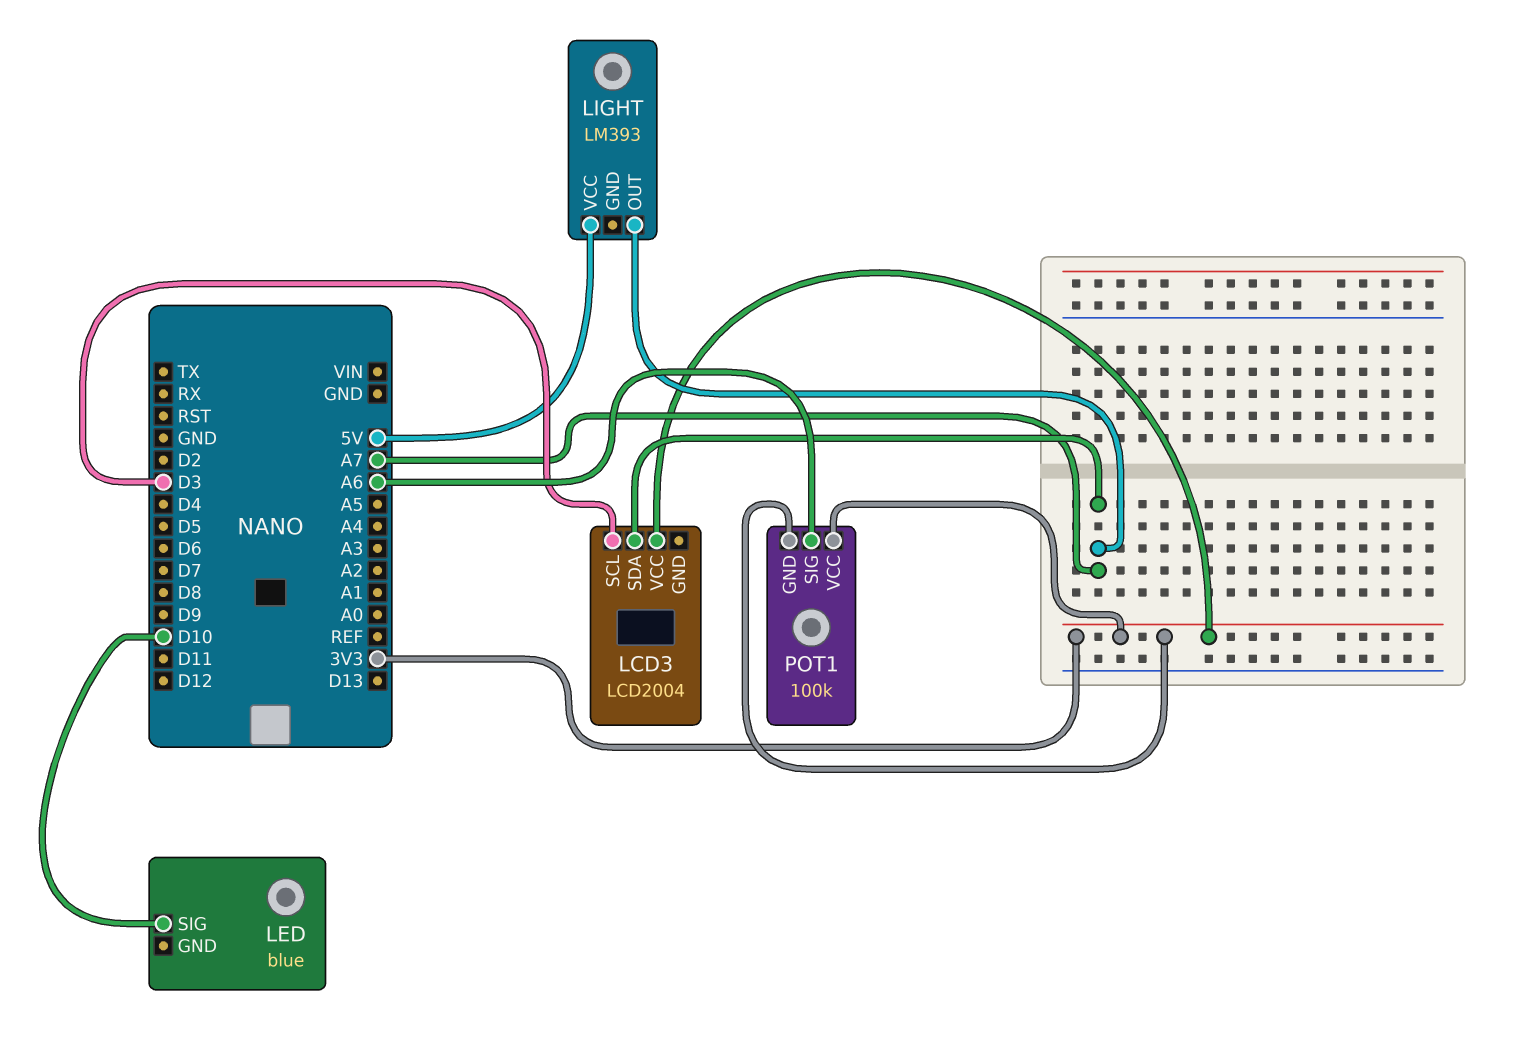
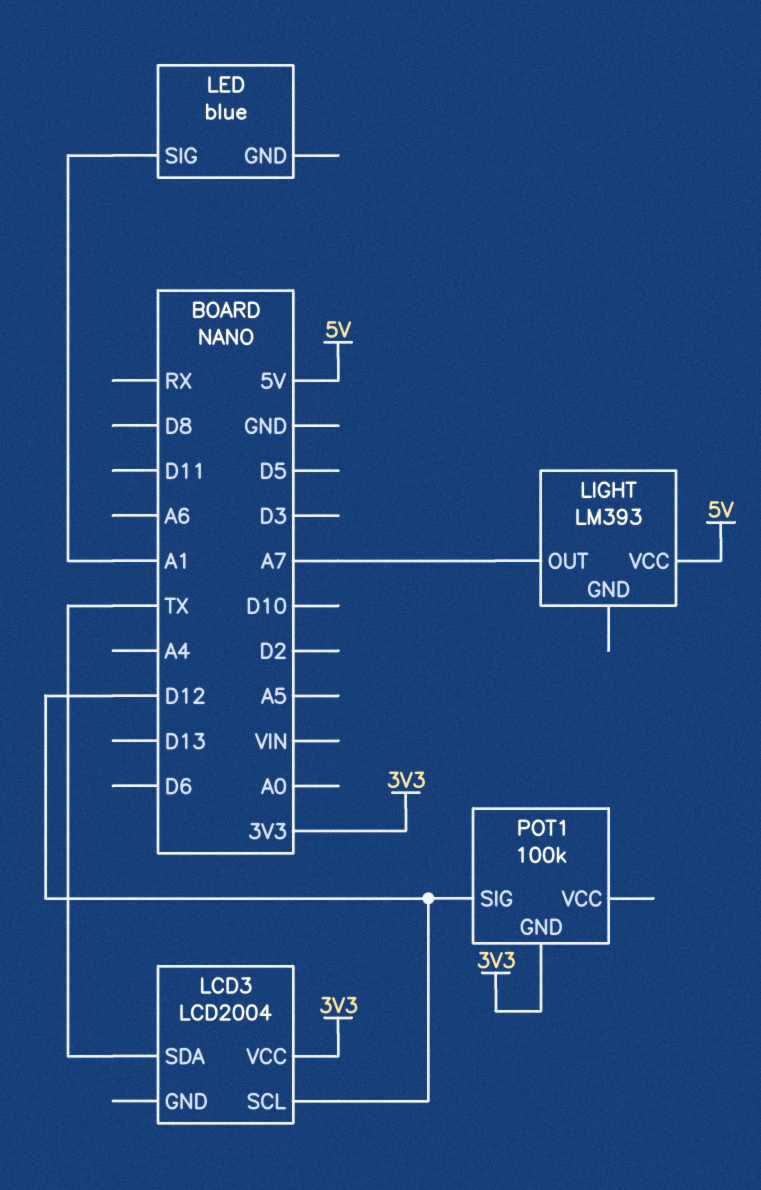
LCD3 pin SCL: D3 -> D12
LCD3 pin SDA: A7 -> TX
LED pin SIG: D10 -> A1
POT1 pin SIG: A6 -> D12
POT1 pin VCC: 3V3 -> none

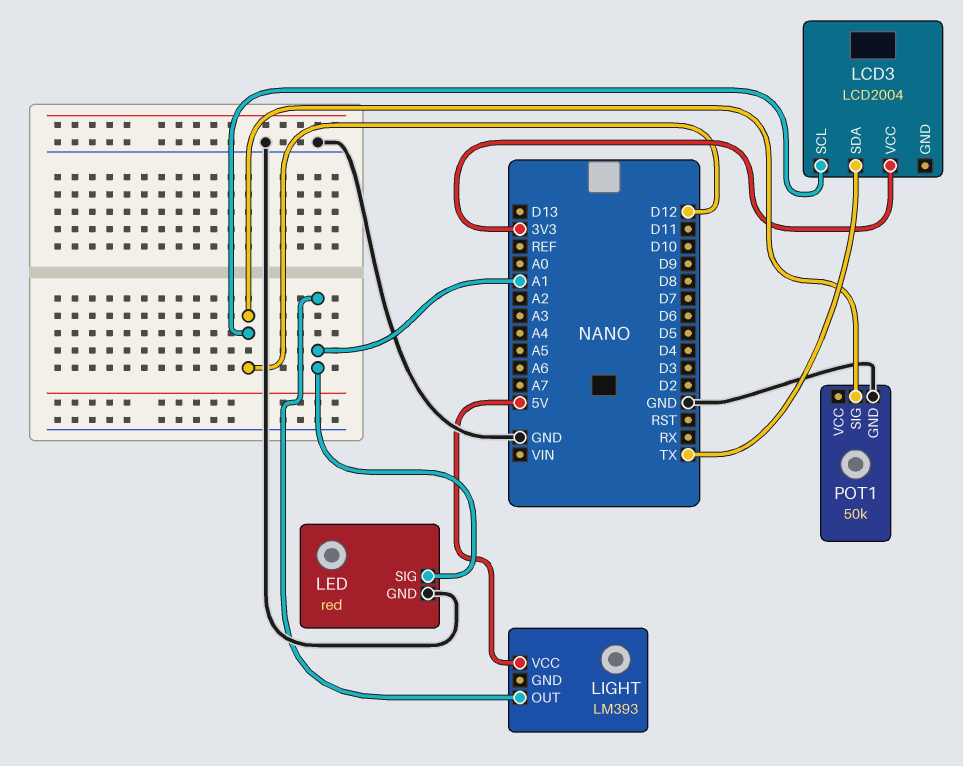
LED: blue -> red
LED pin GND: none -> GND
LIGHT pin OUT: A7 -> A1
POT1: 100k -> 50k
POT1 pin GND: 3V3 -> GND

